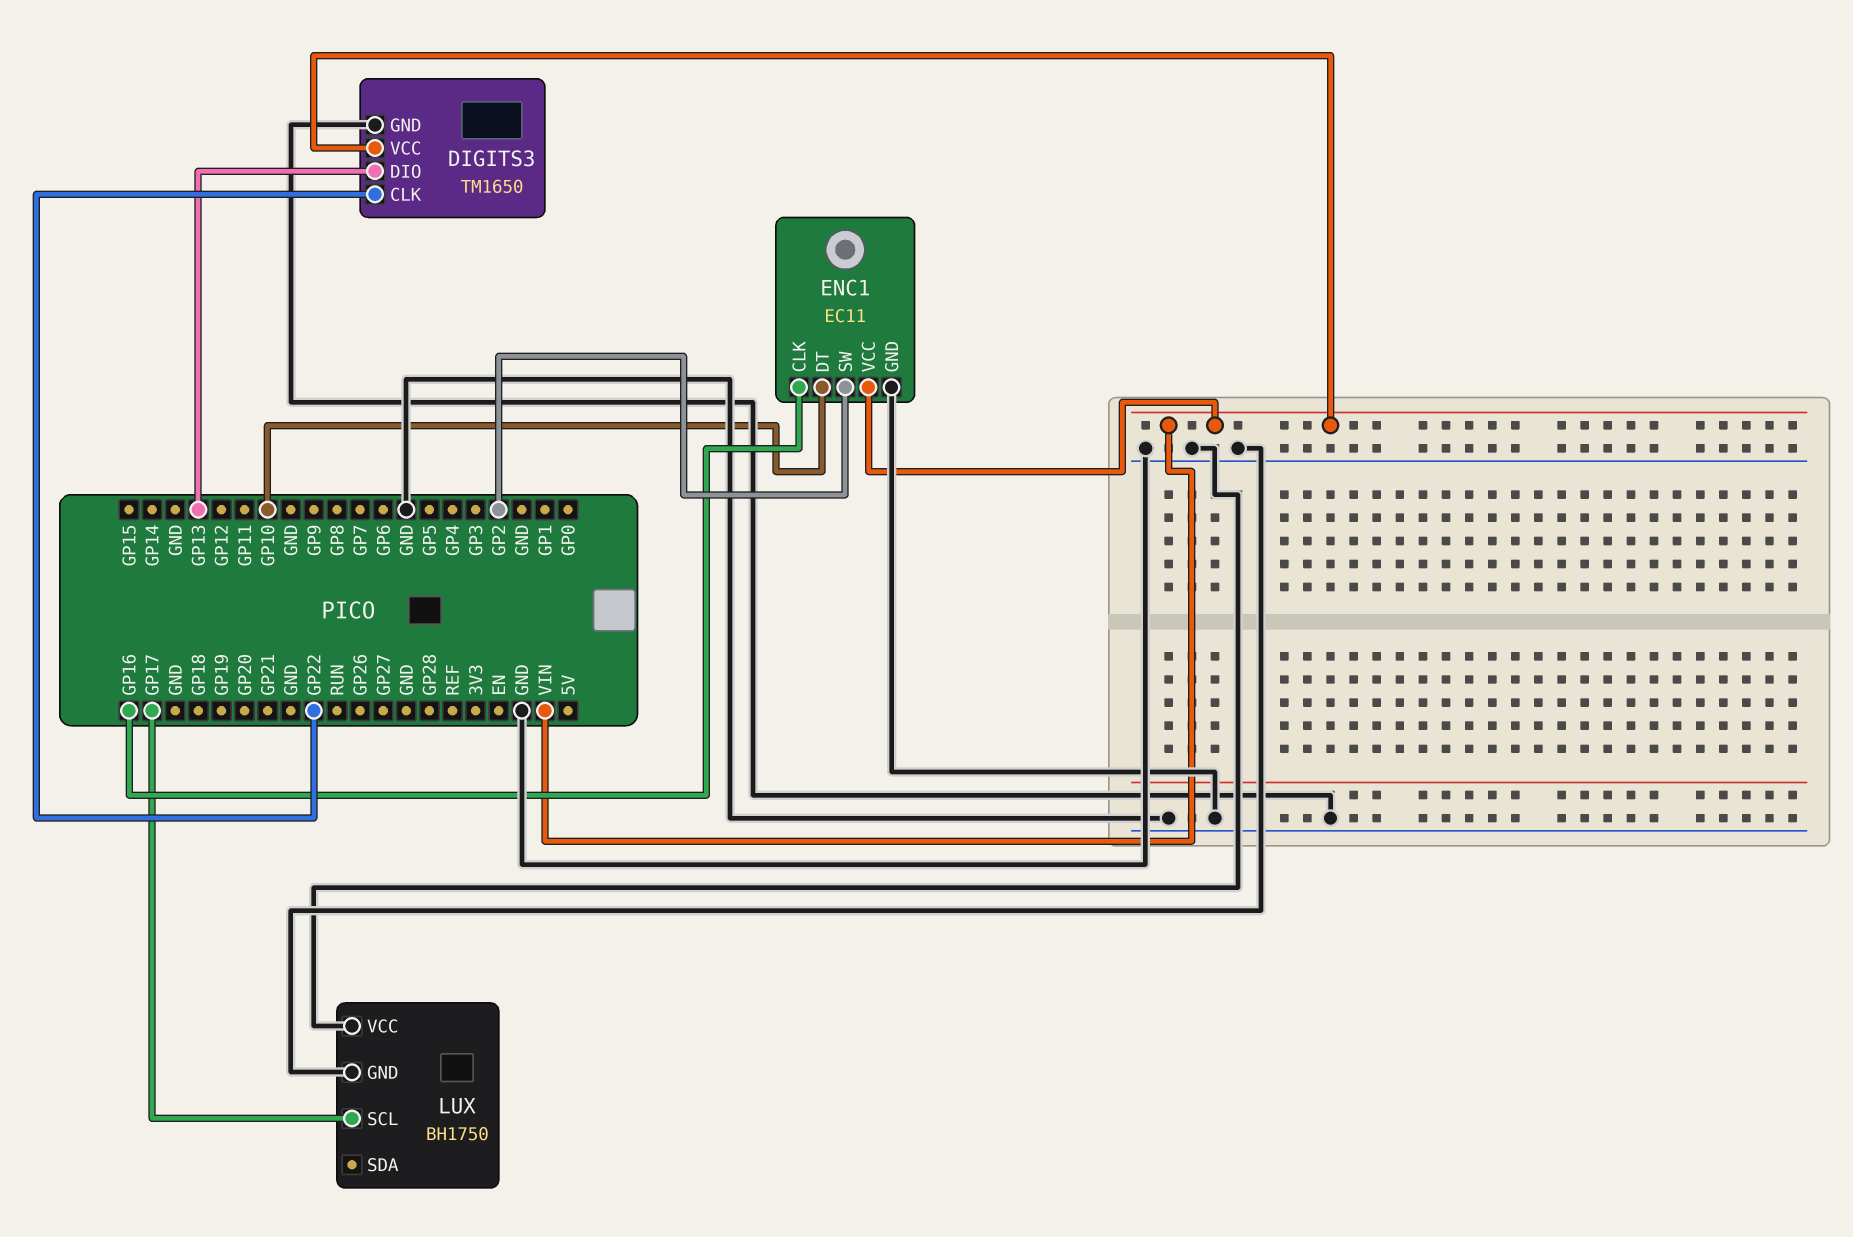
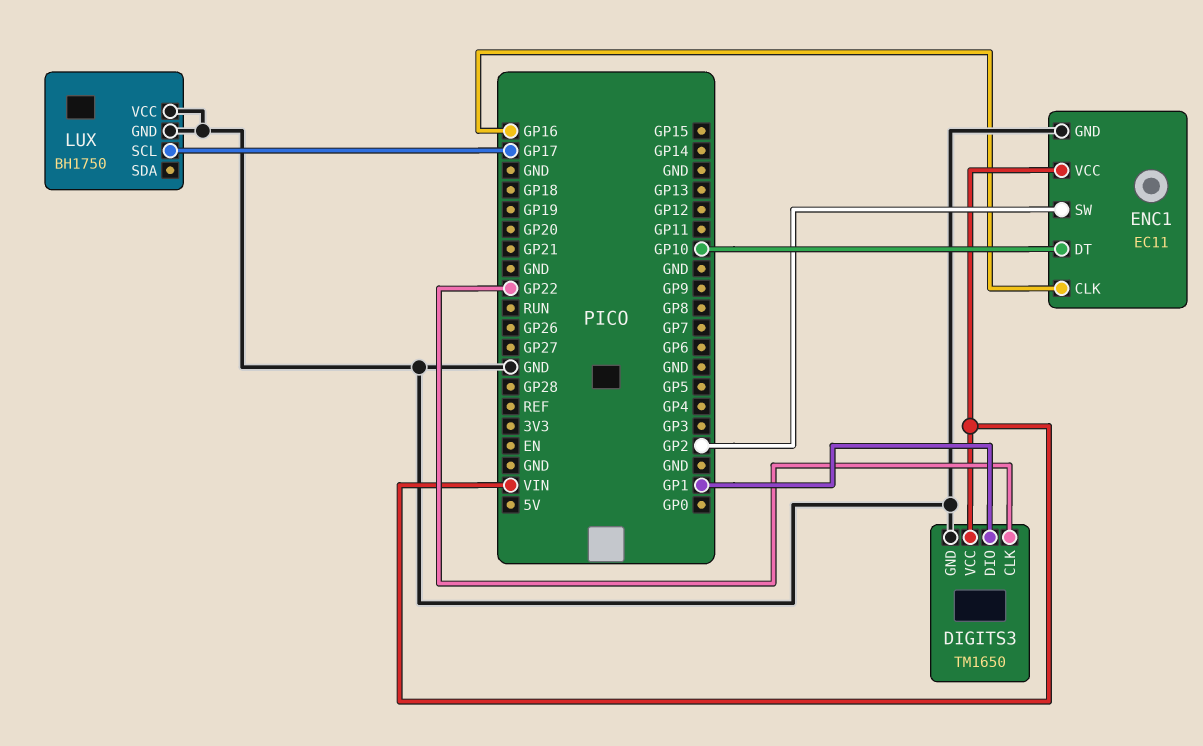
DIGITS3 pin DIO: GP13 -> GP1

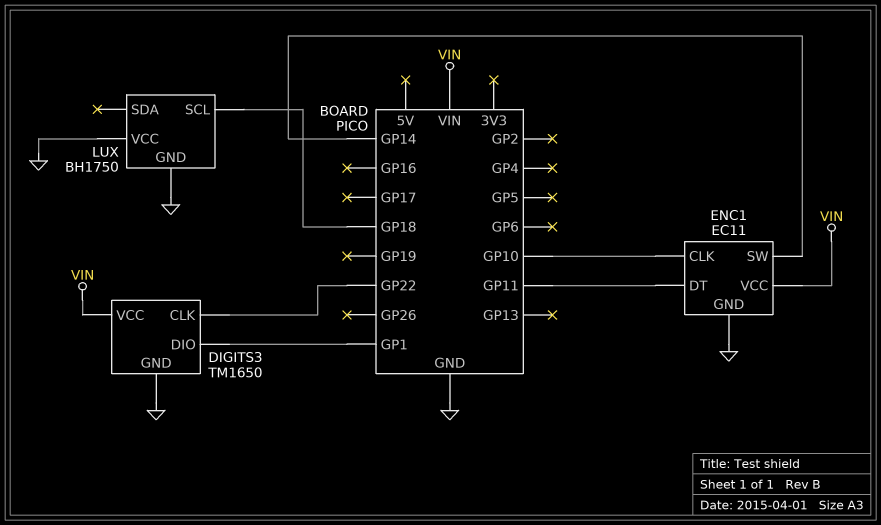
ENC1 pin CLK: GP16 -> GP10
ENC1 pin DT: GP10 -> GP11
ENC1 pin SW: GP2 -> GP14
LUX pin SCL: GP17 -> GP18

